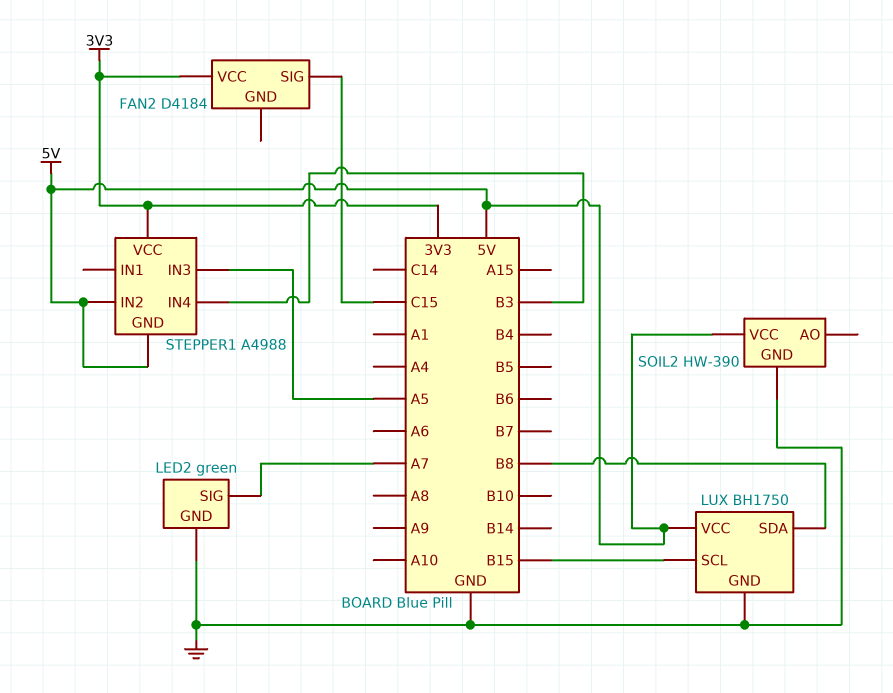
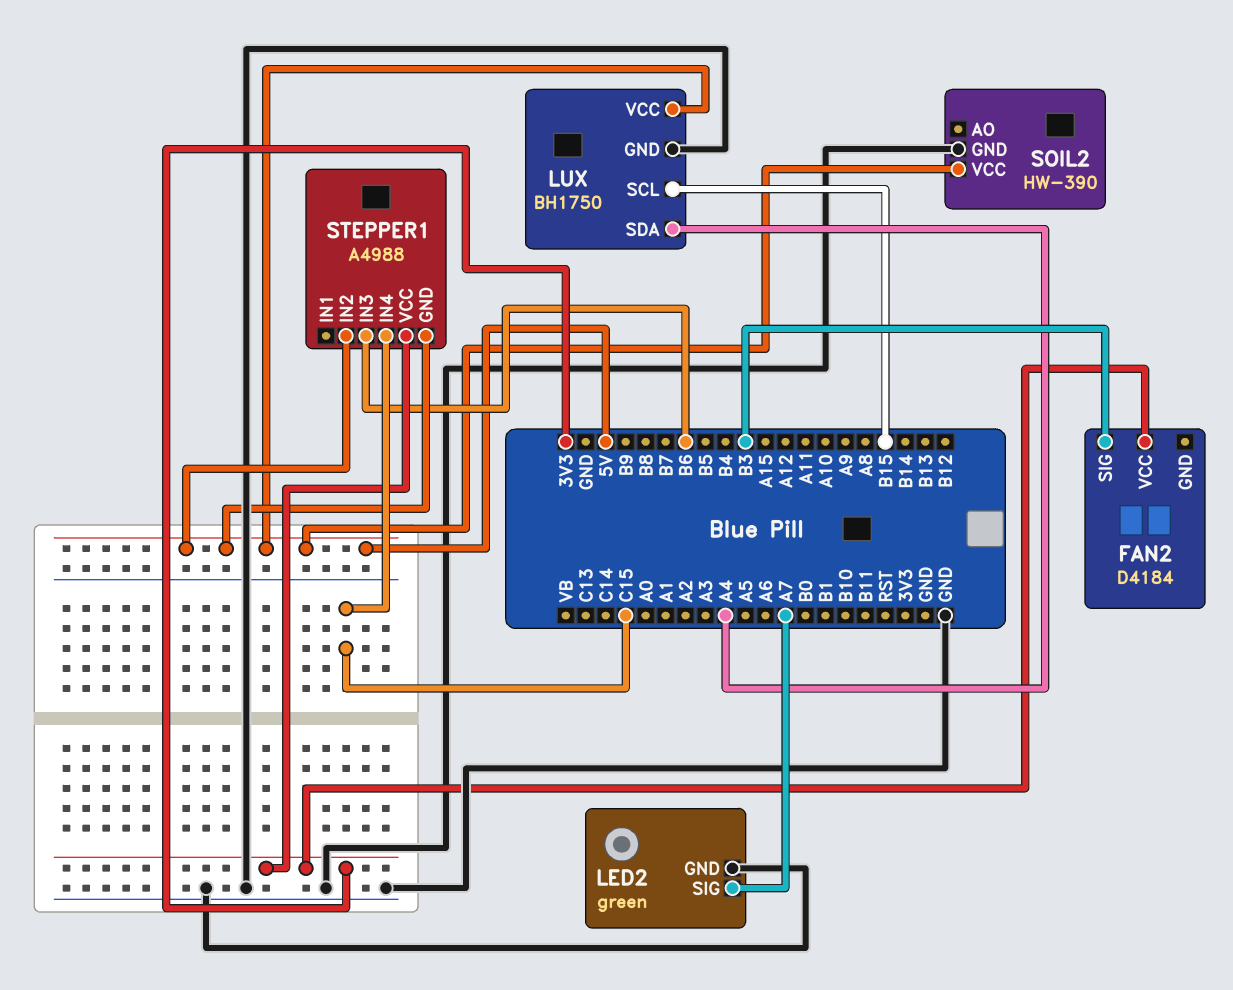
FAN2 pin SIG: C15 -> B3
LUX pin SDA: B8 -> A4
STEPPER1 pin IN3: A5 -> B6
STEPPER1 pin IN4: B3 -> C15

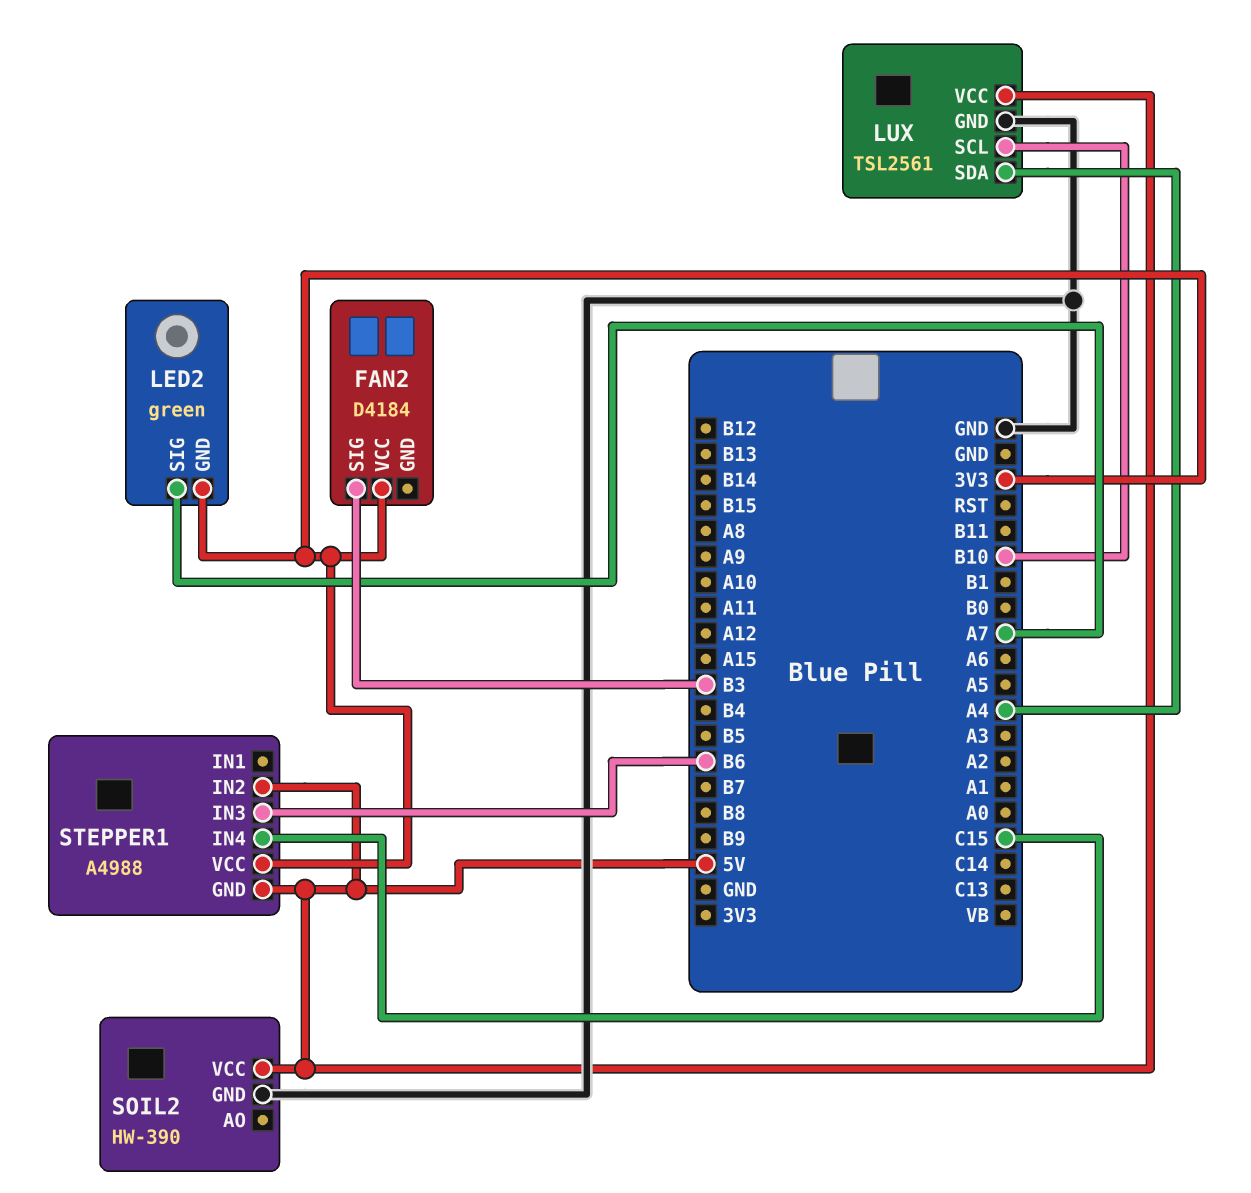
LED2 pin GND: GND -> 3V3
LUX: BH1750 -> TSL2561
LUX pin SCL: B15 -> B10

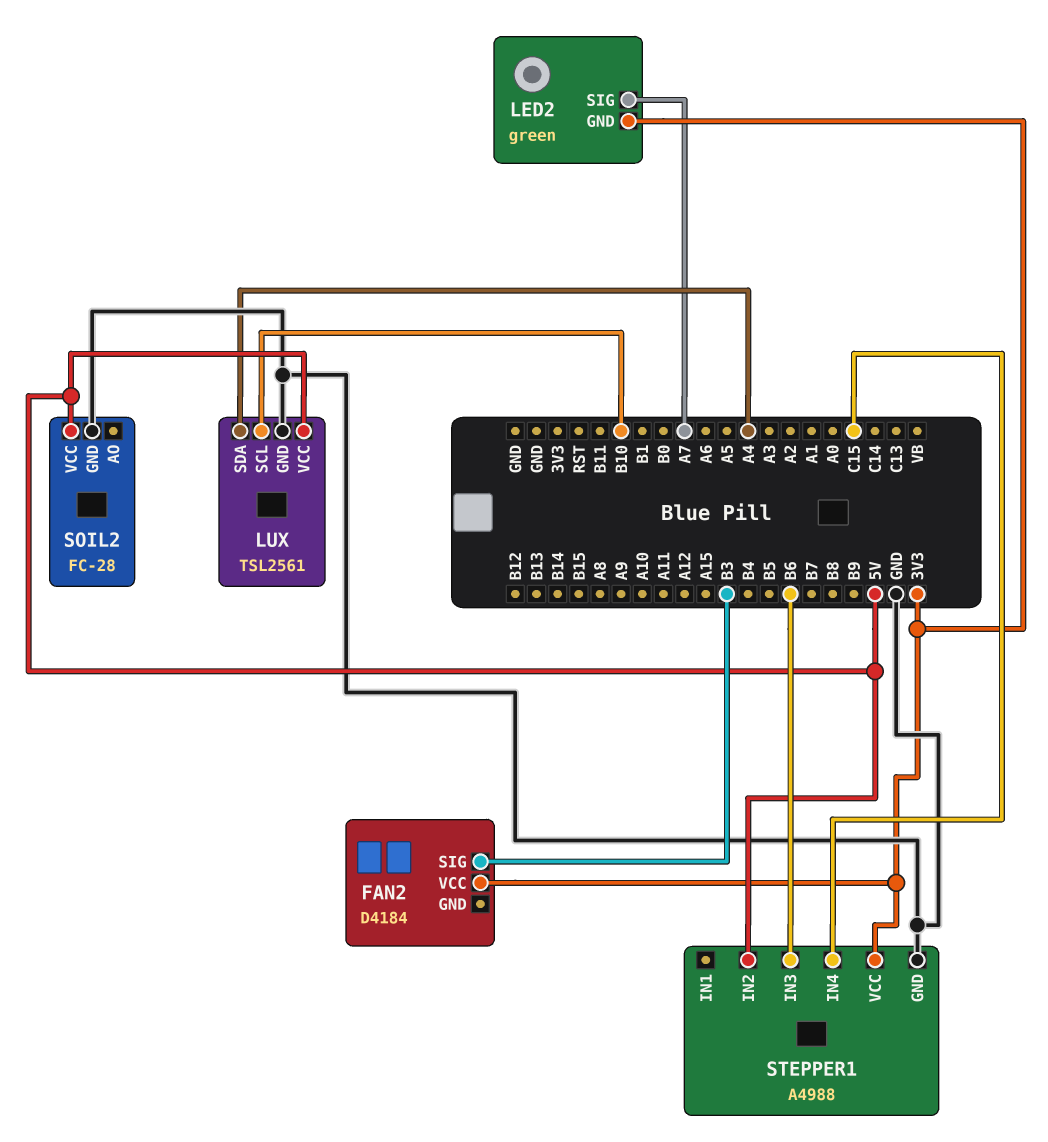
SOIL2: HW-390 -> FC-28
STEPPER1 pin GND: 5V -> GND

